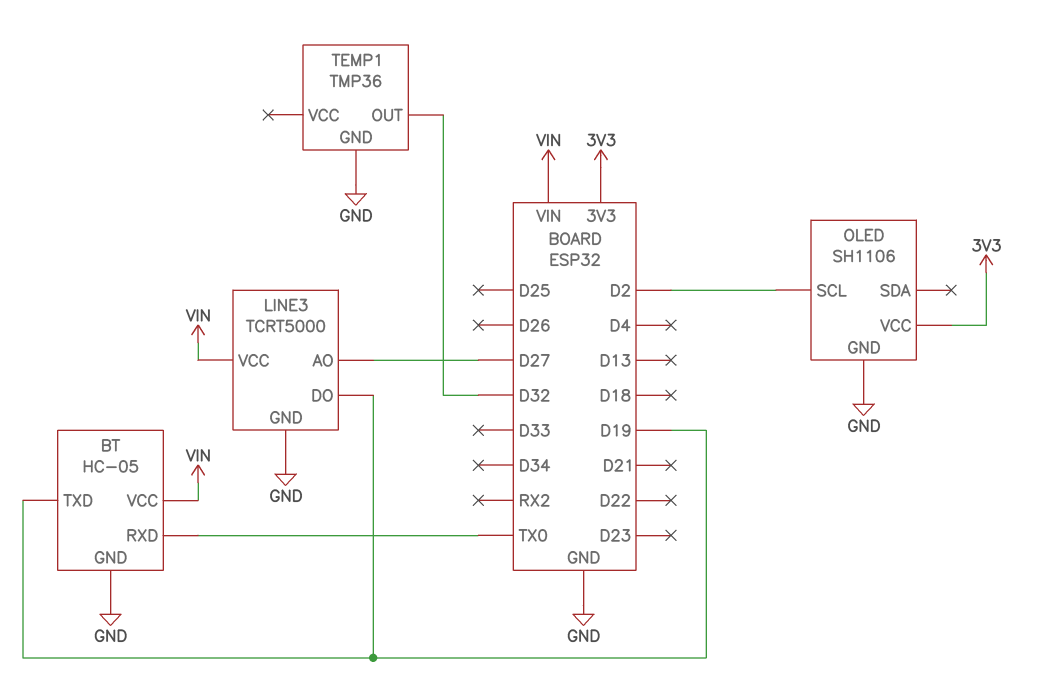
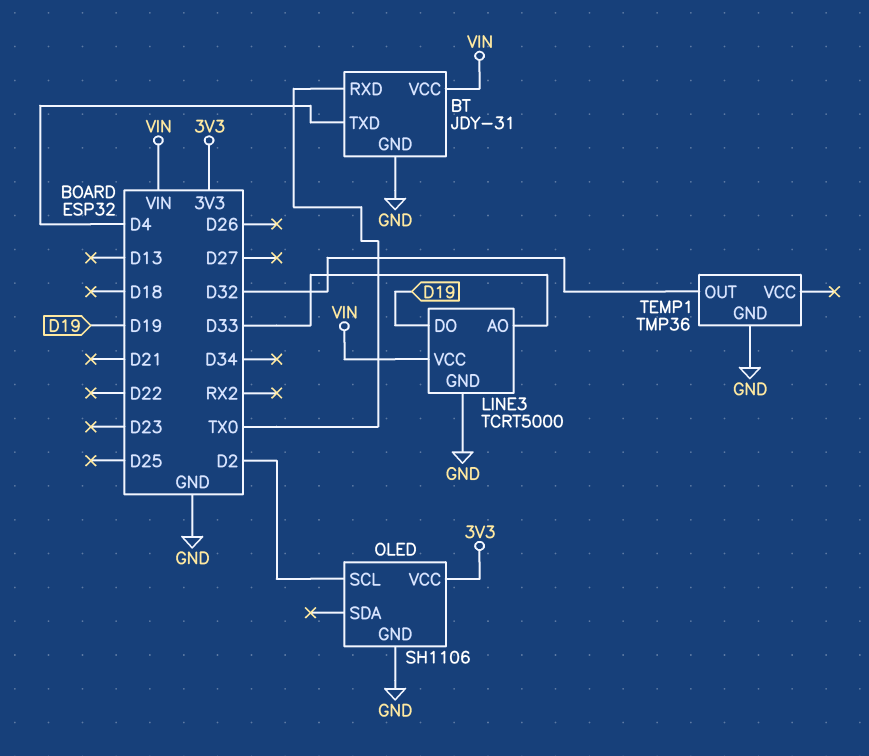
BT: HC-05 -> JDY-31
BT pin TXD: D19 -> D4
LINE3 pin AO: D27 -> D33

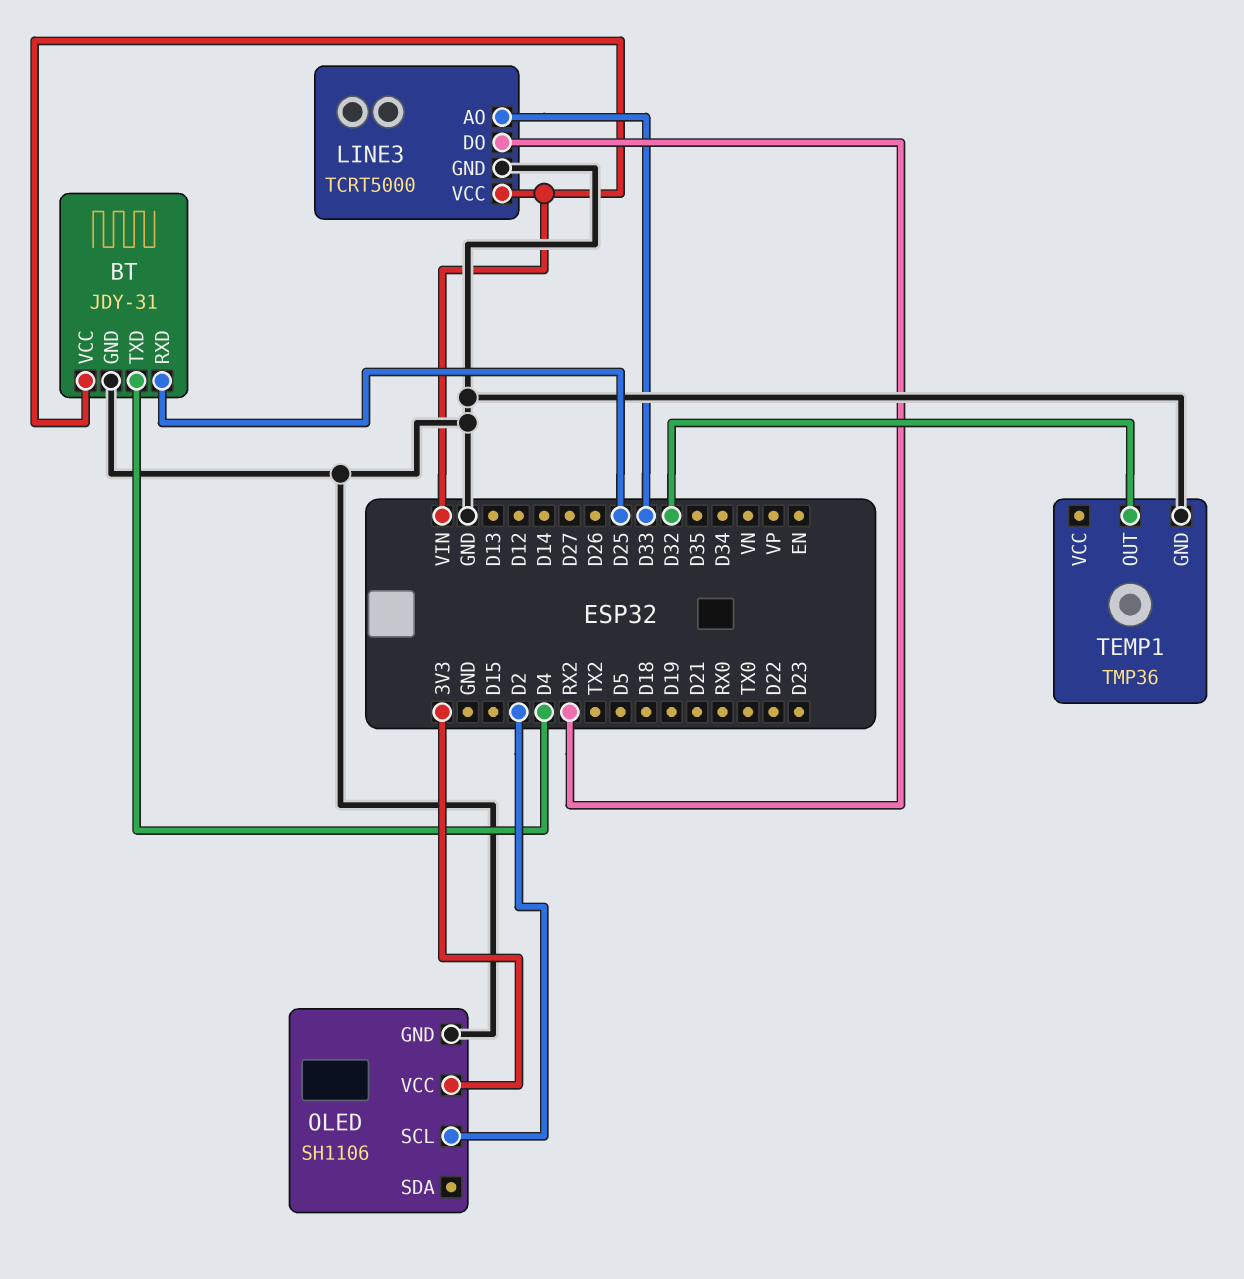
BT pin RXD: TX0 -> D25
LINE3 pin DO: D19 -> RX2

